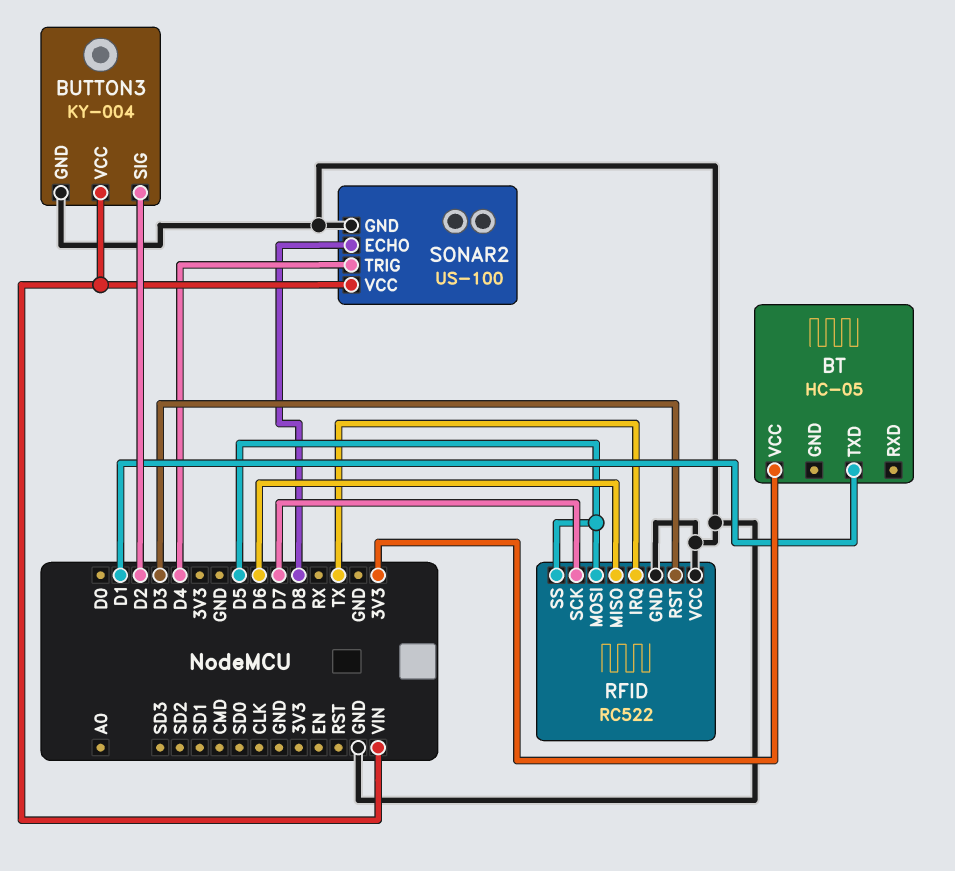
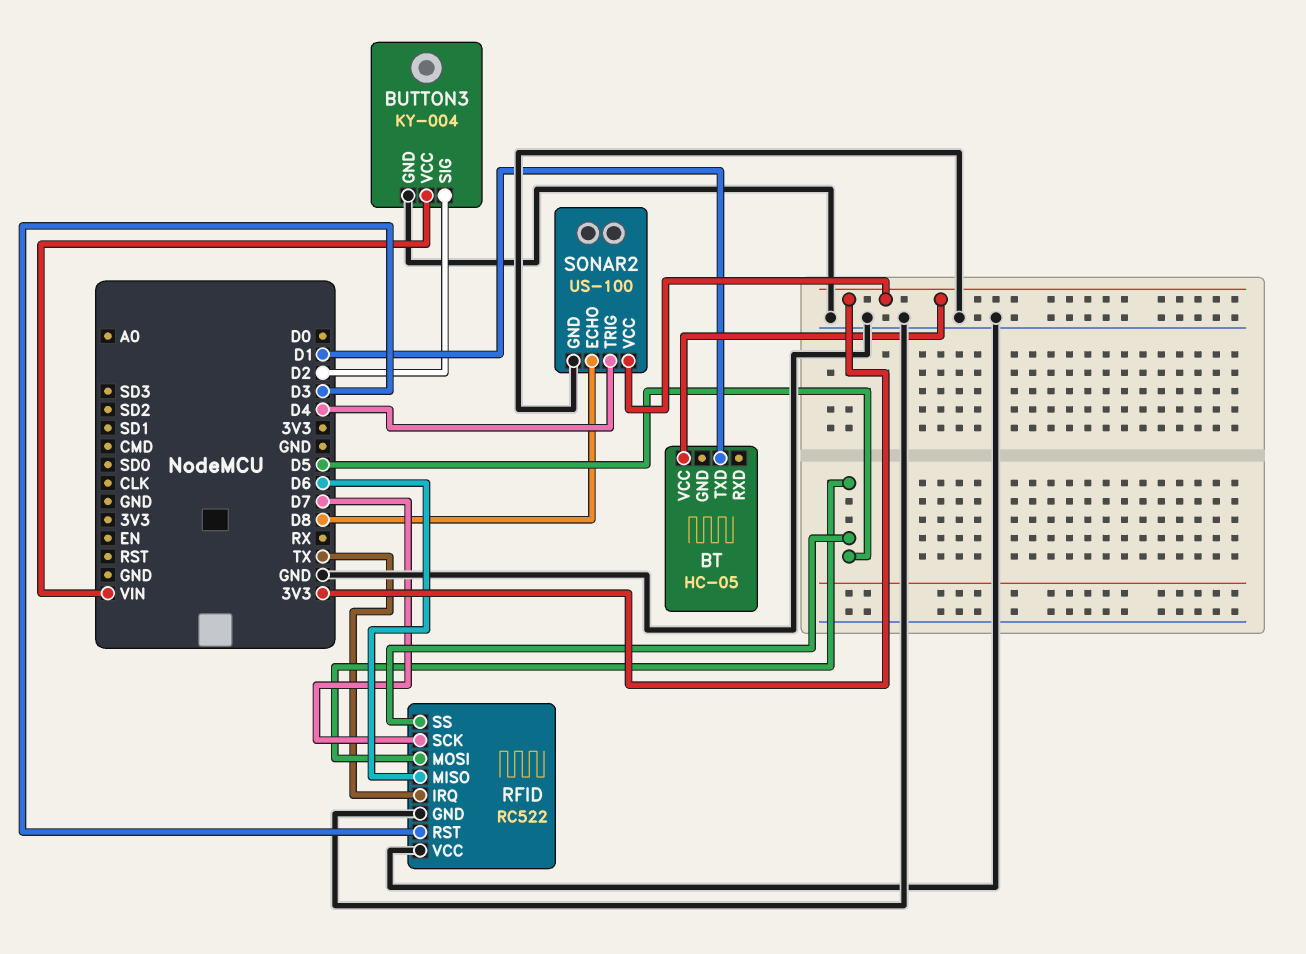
SONAR2 pin VCC: VIN -> 3V3

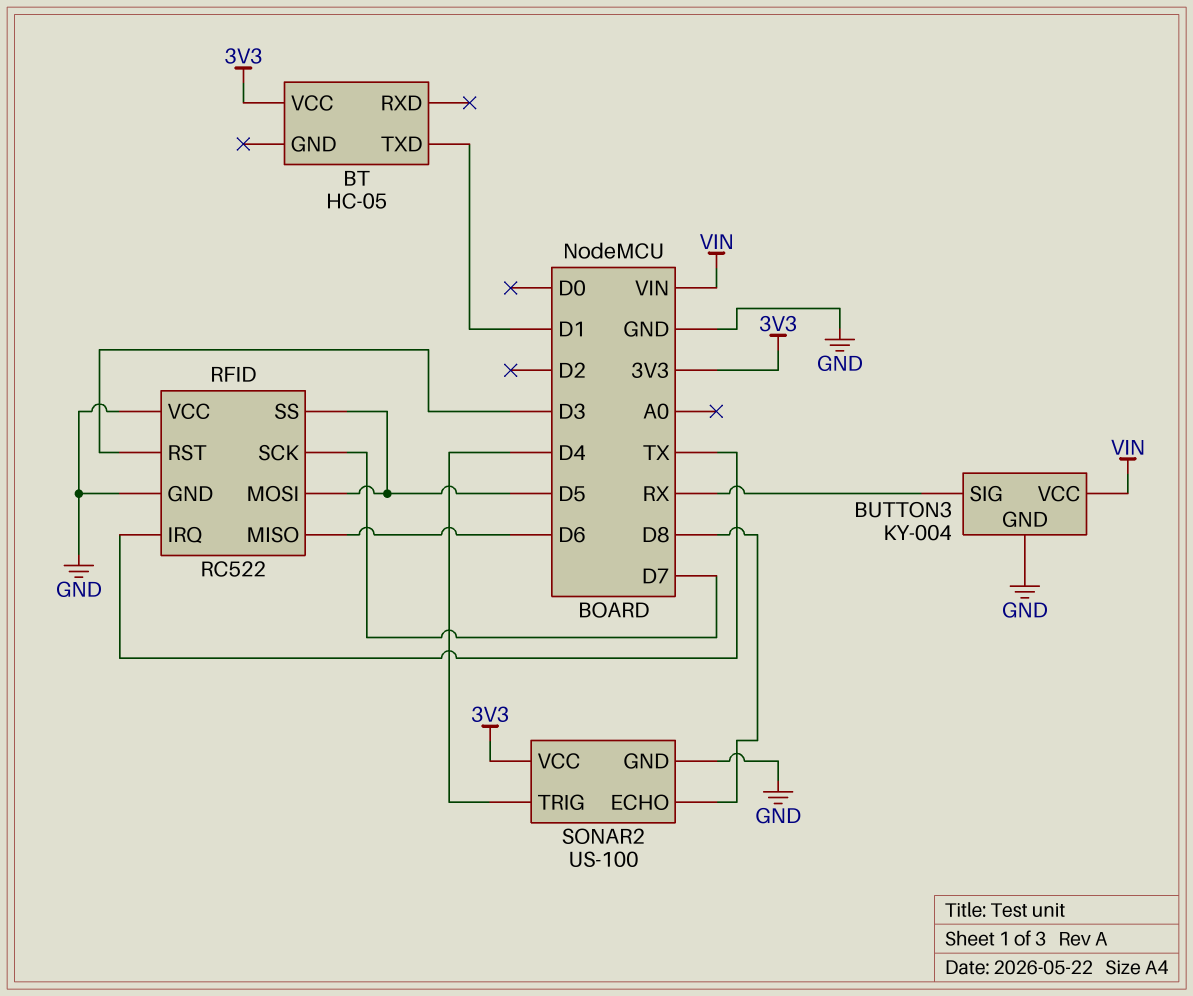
BUTTON3 pin SIG: D2 -> RX

